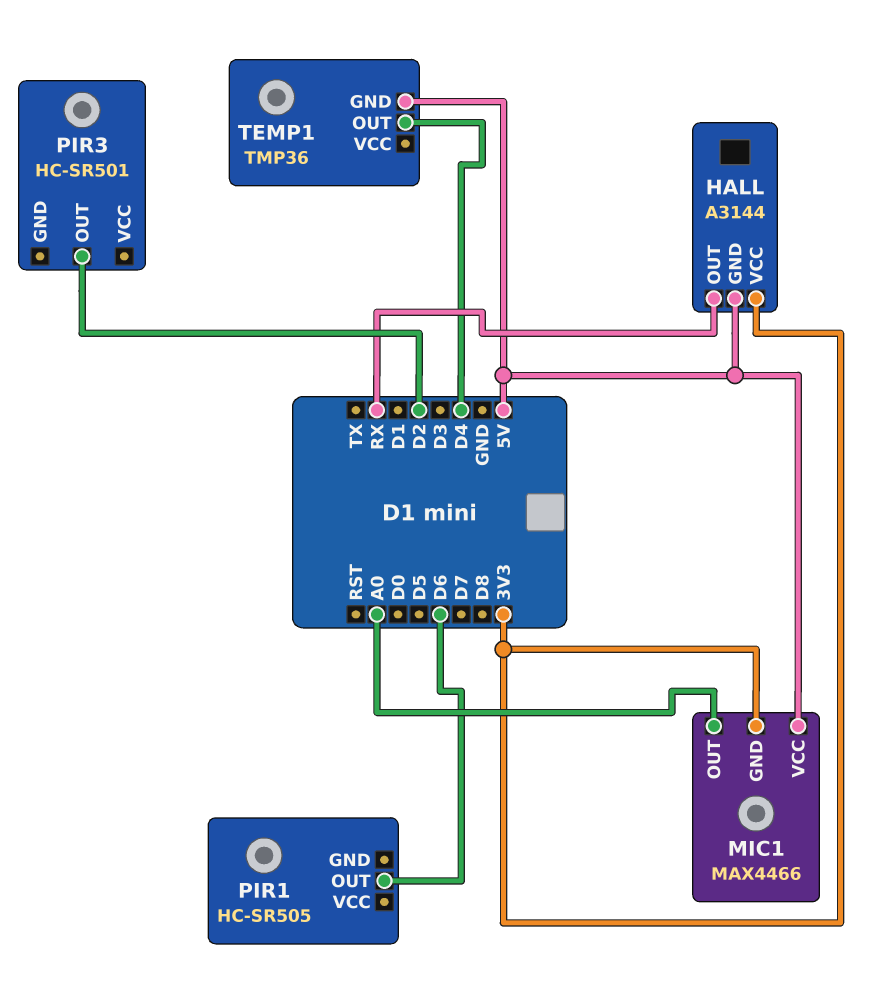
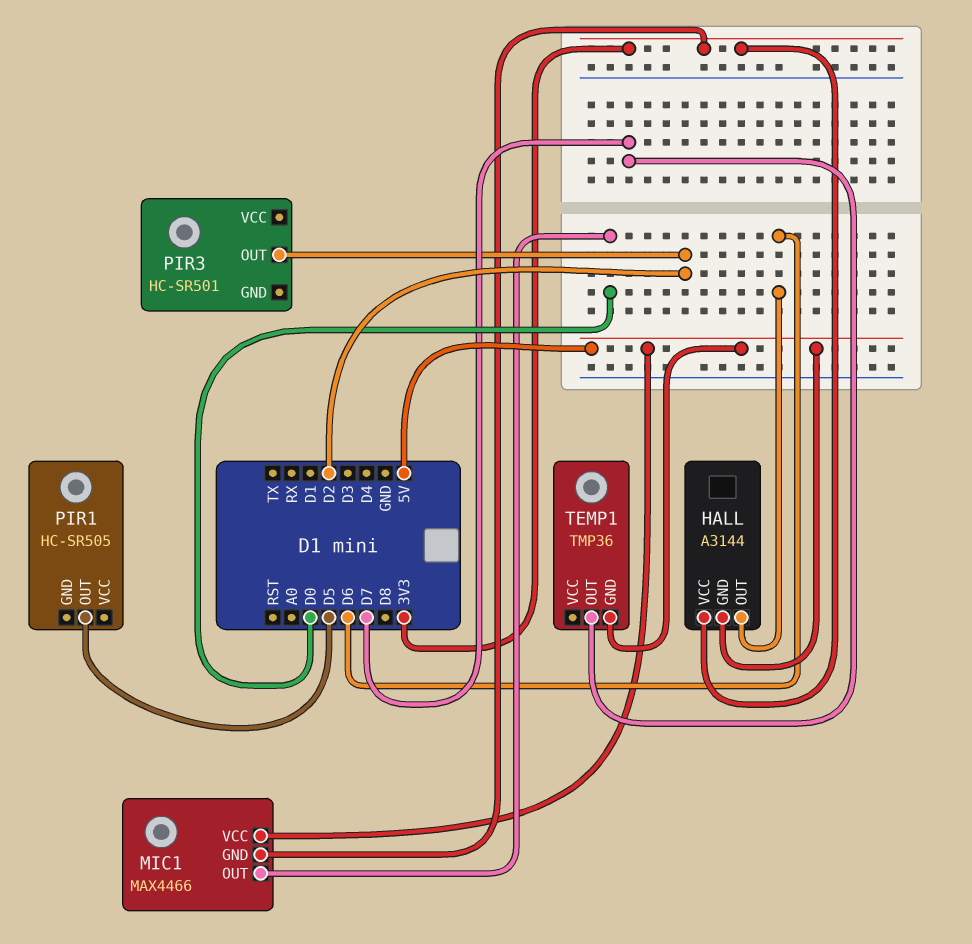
HALL pin OUT: RX -> D6
MIC1 pin OUT: A0 -> D0
PIR1 pin OUT: D6 -> D5
TEMP1 pin OUT: D4 -> D7

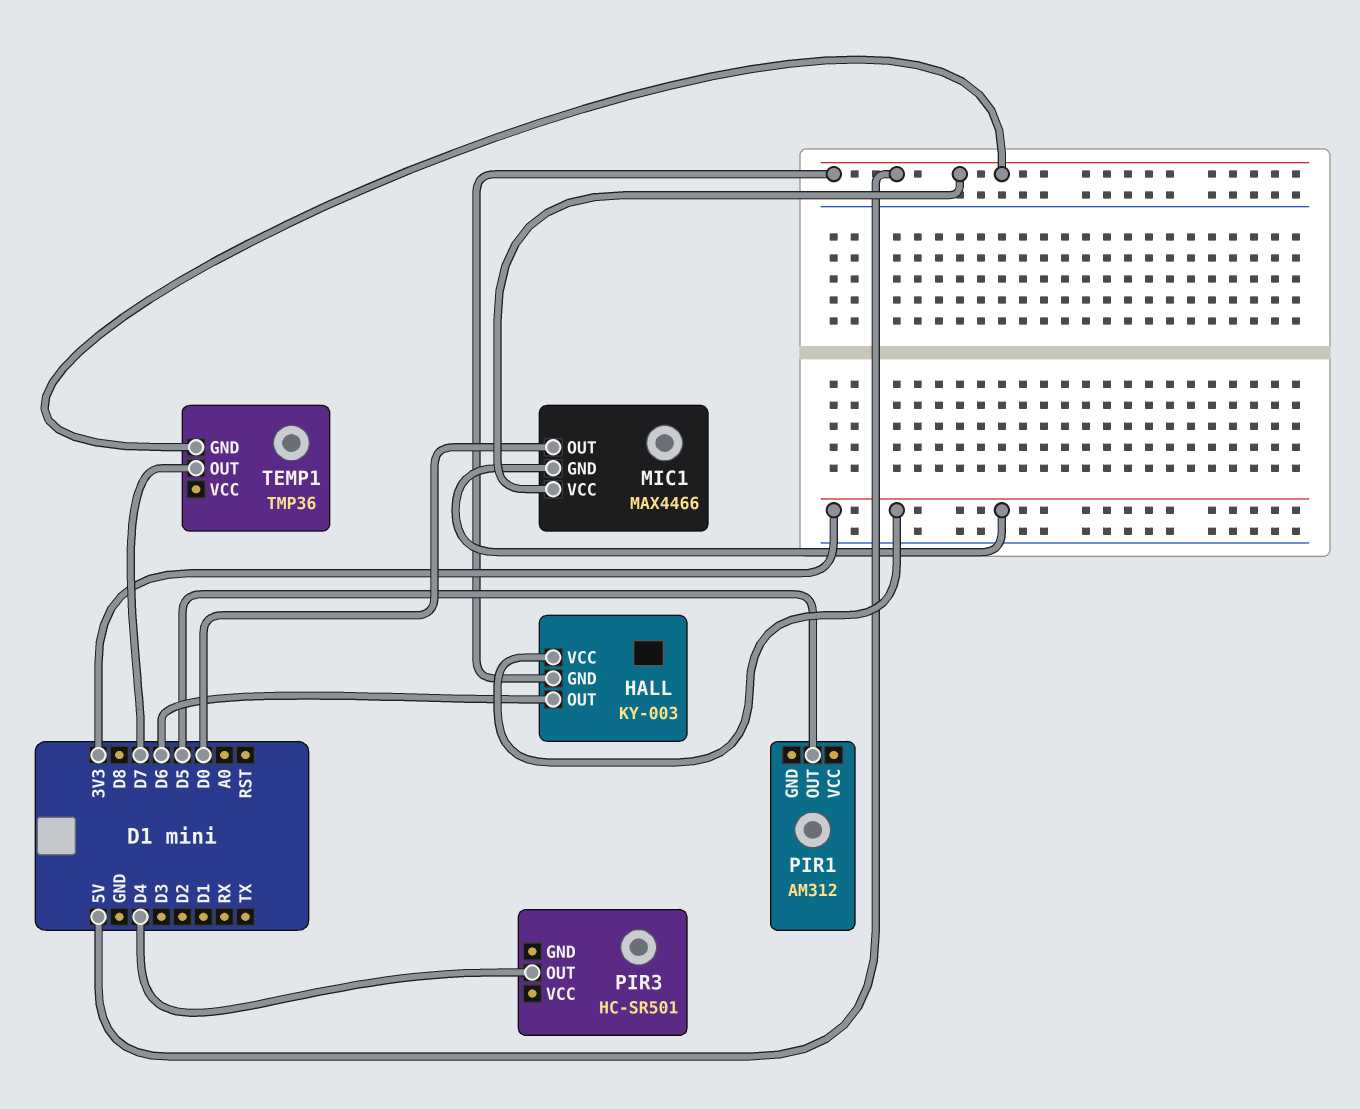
HALL: A3144 -> KY-003
PIR1: HC-SR505 -> AM312
PIR3 pin OUT: D2 -> D4

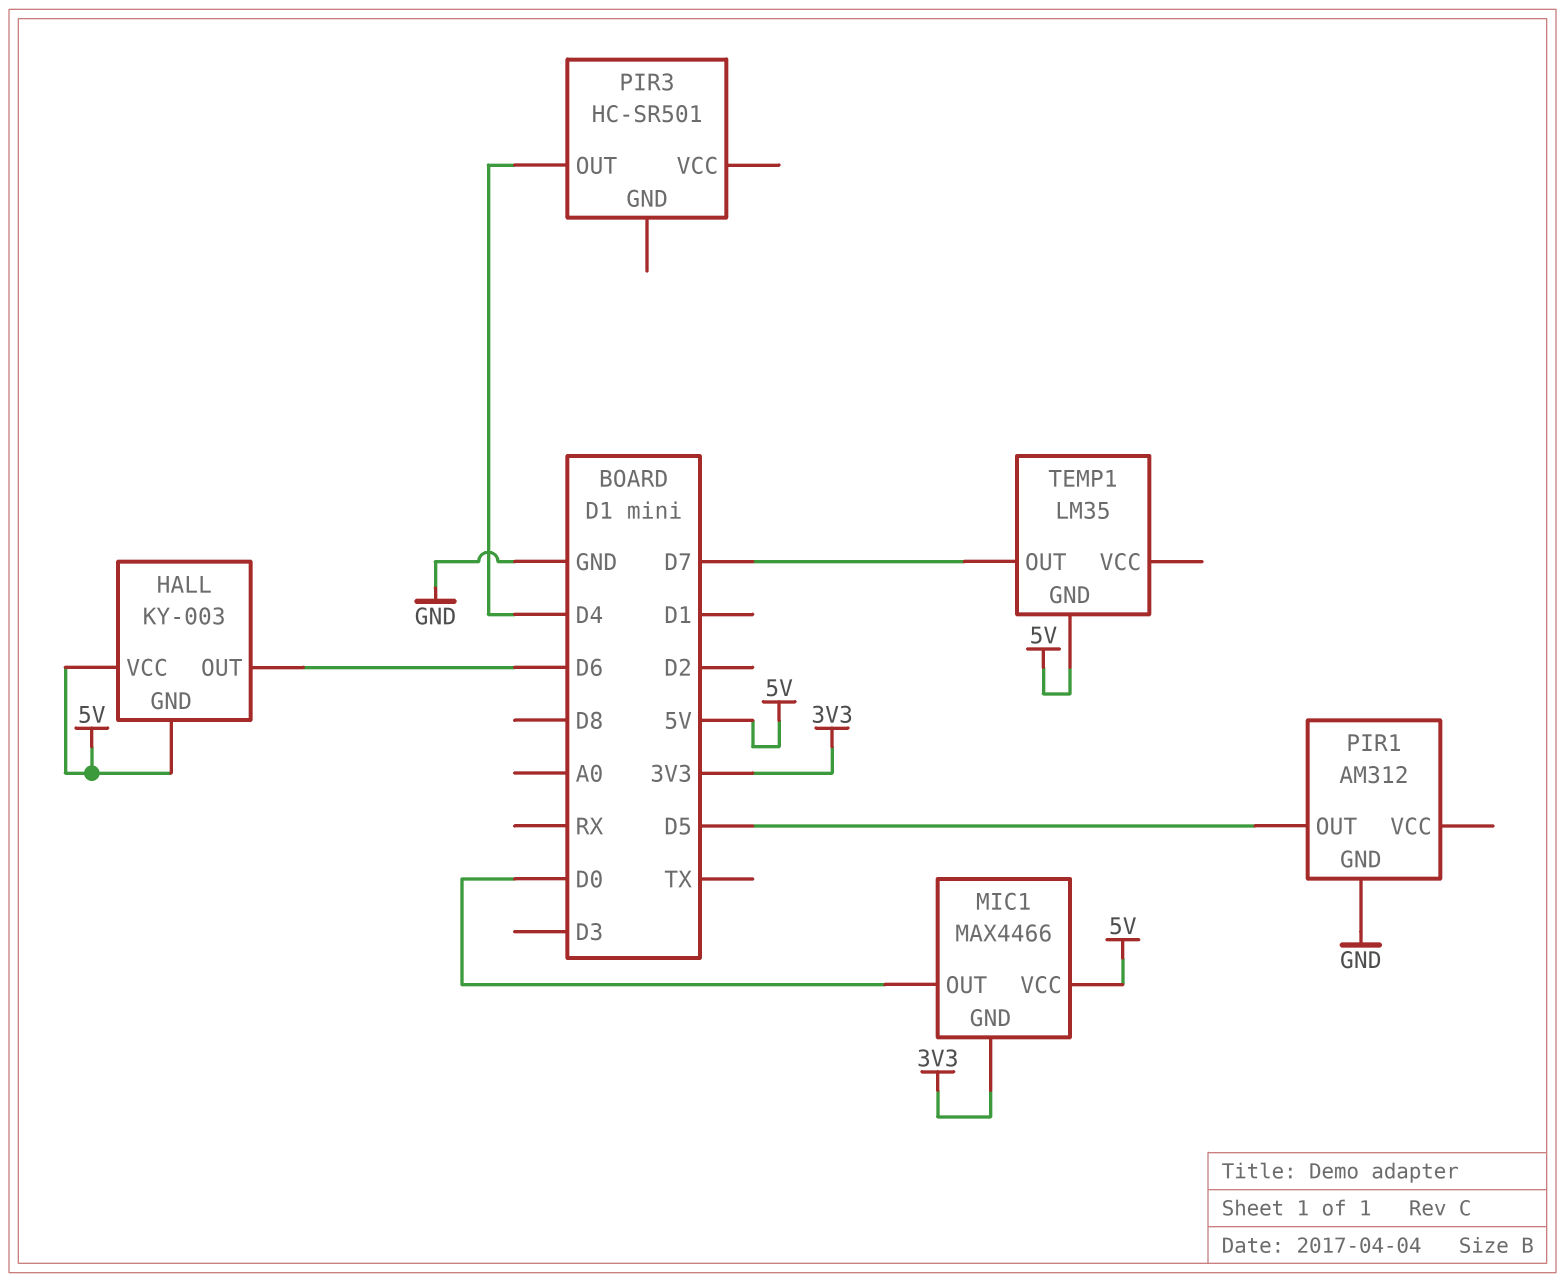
HALL pin VCC: 3V3 -> 5V
PIR1 pin GND: none -> GND
TEMP1: TMP36 -> LM35

